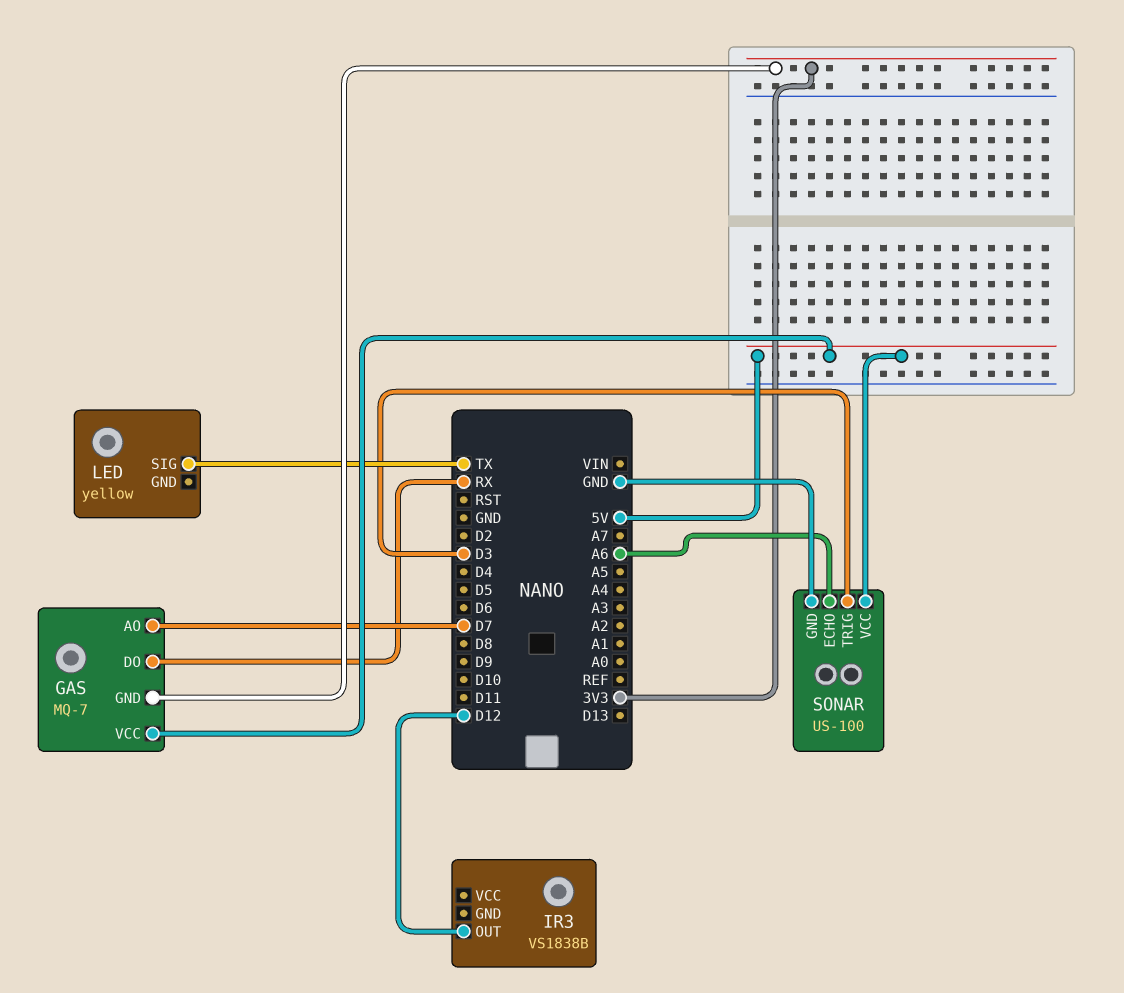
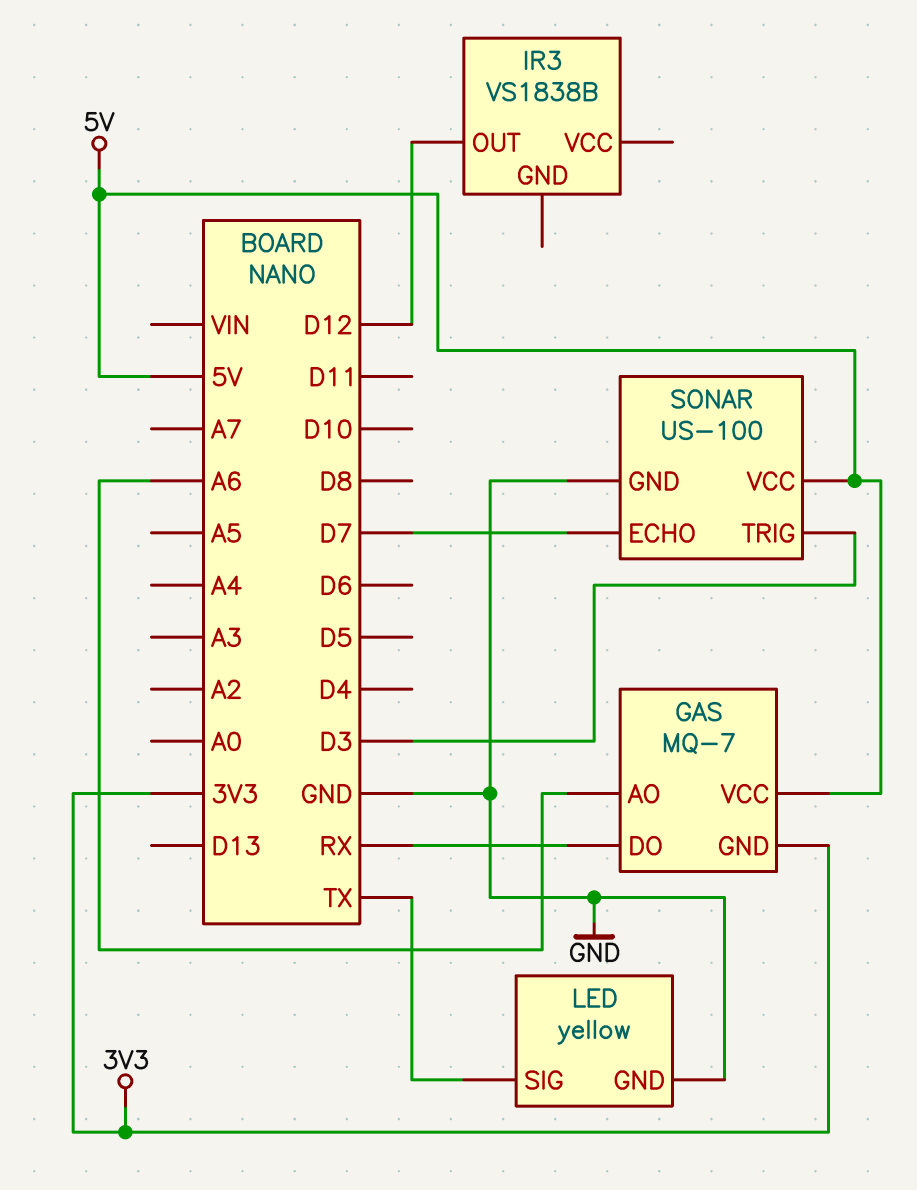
GAS pin AO: D7 -> A6
LED pin GND: none -> GND
SONAR pin ECHO: A6 -> D7

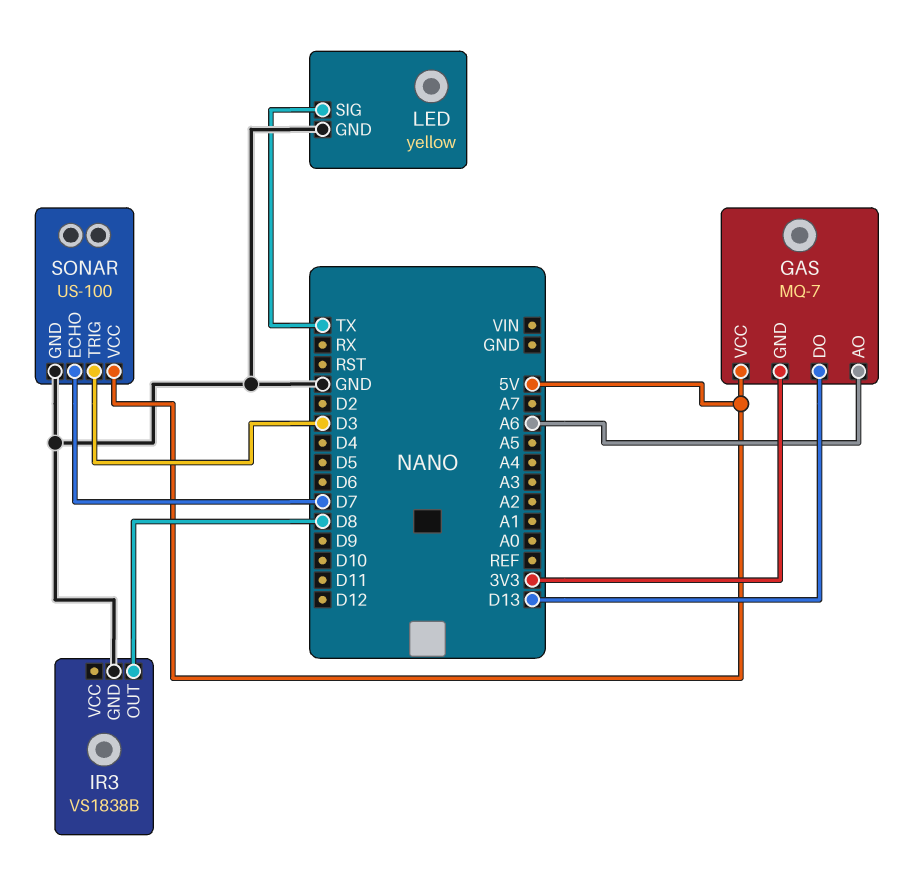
GAS pin DO: RX -> D13
IR3 pin GND: none -> GND
IR3 pin OUT: D12 -> D8

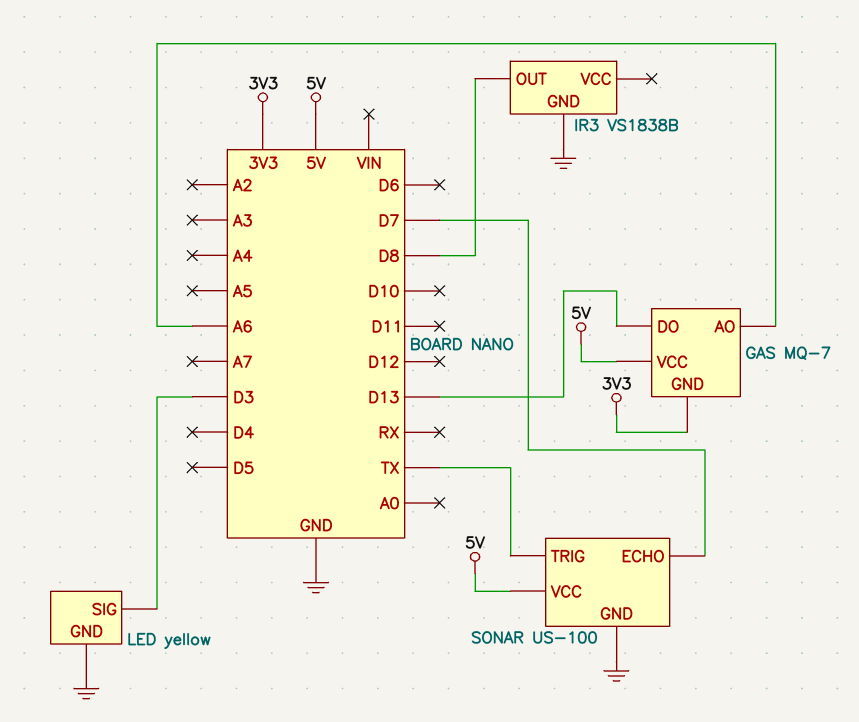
LED pin SIG: TX -> D3
SONAR pin TRIG: D3 -> TX

